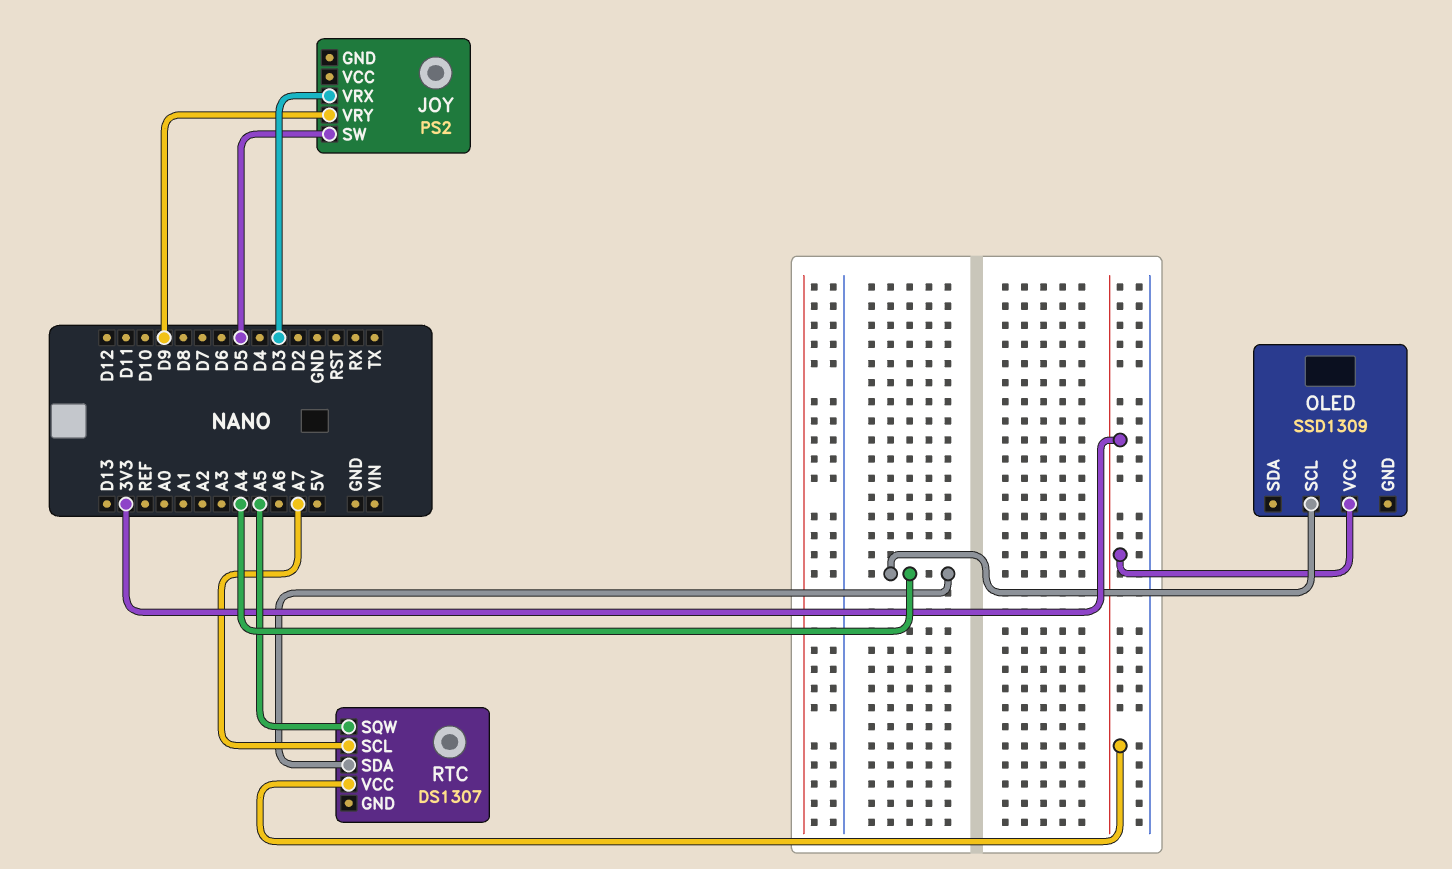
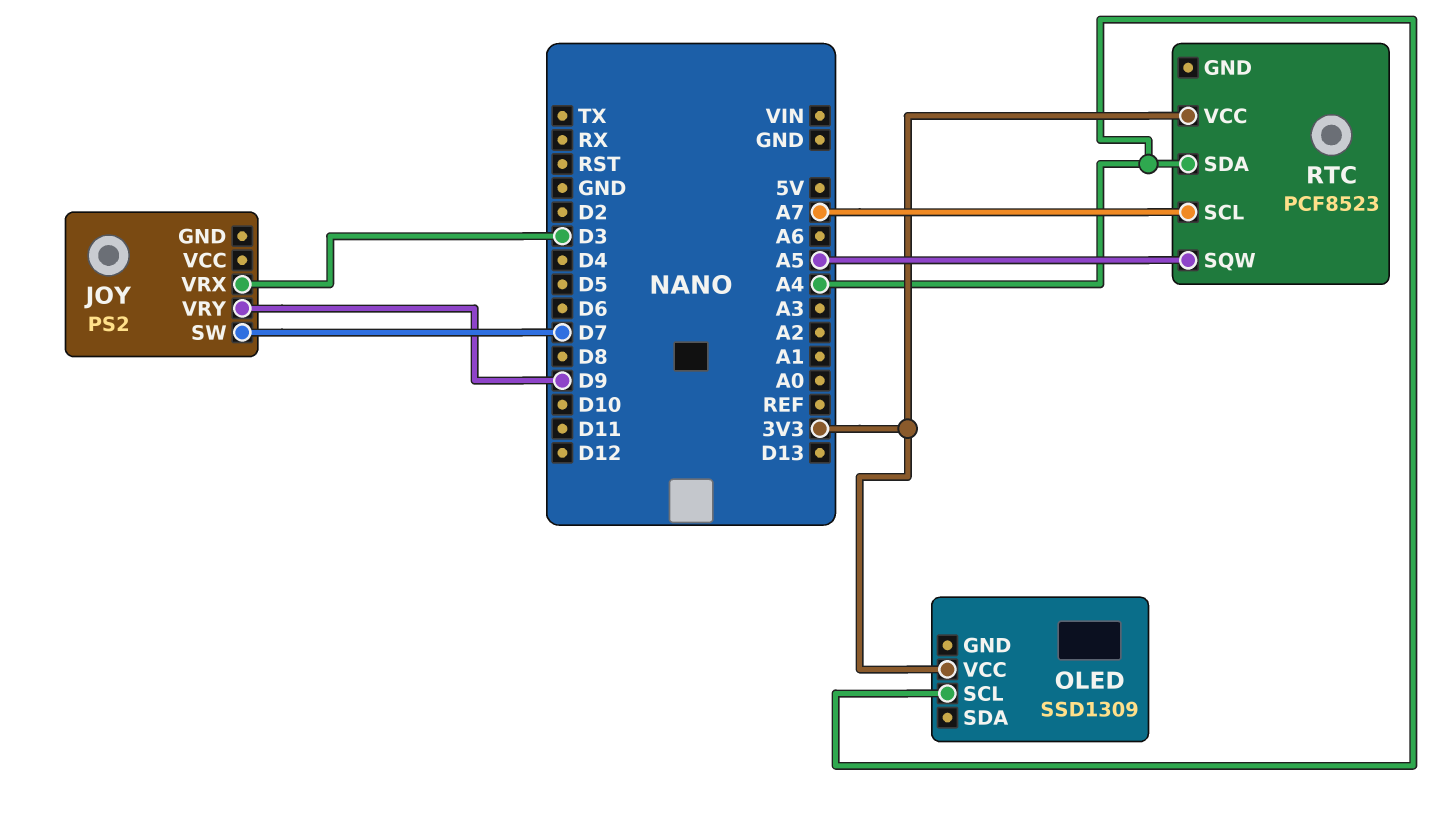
JOY pin SW: D5 -> D7
RTC: DS1307 -> PCF8523

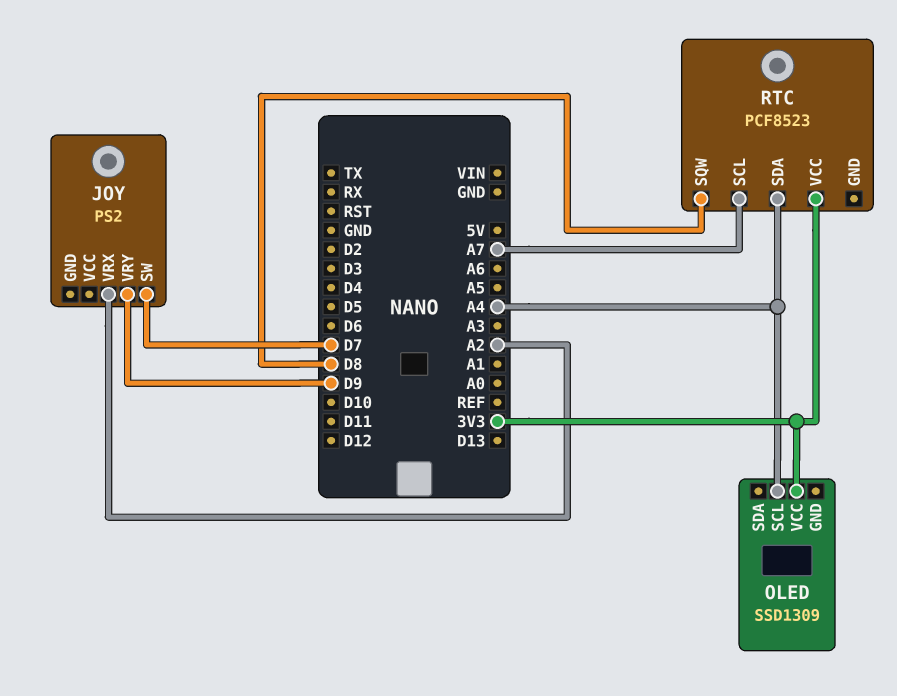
JOY pin VRX: D3 -> A2
RTC pin SQW: A5 -> D8

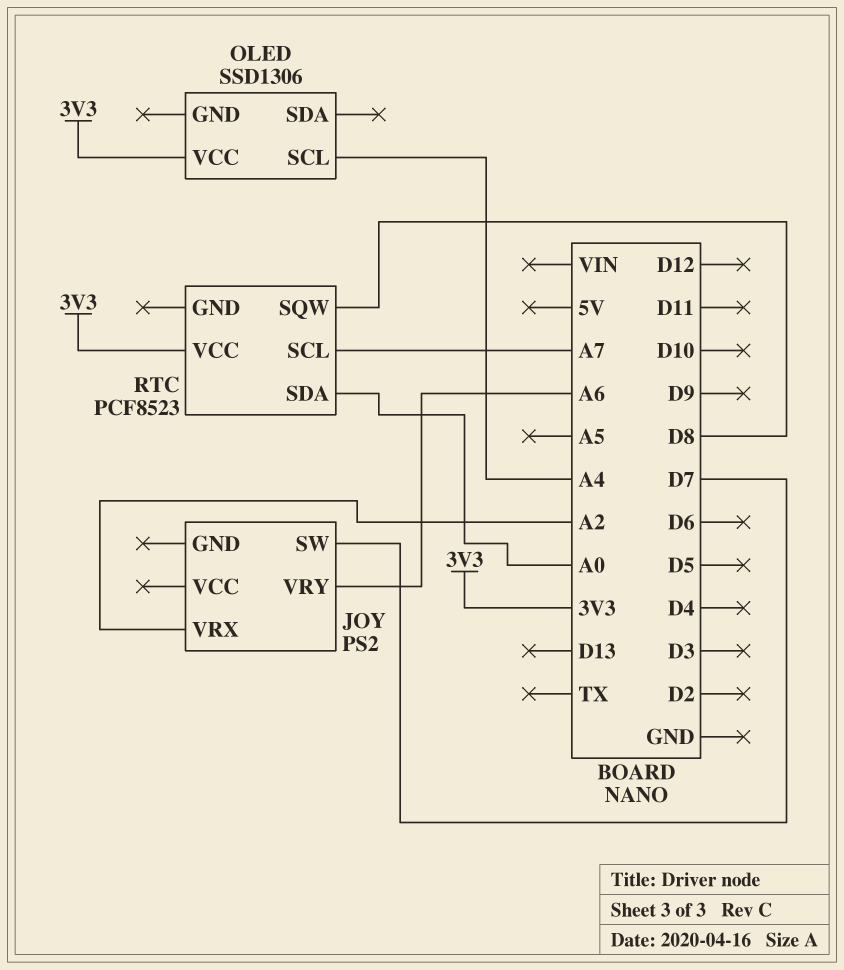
JOY pin VRY: D9 -> A6
OLED: SSD1309 -> SSD1306
RTC pin SDA: A4 -> A0

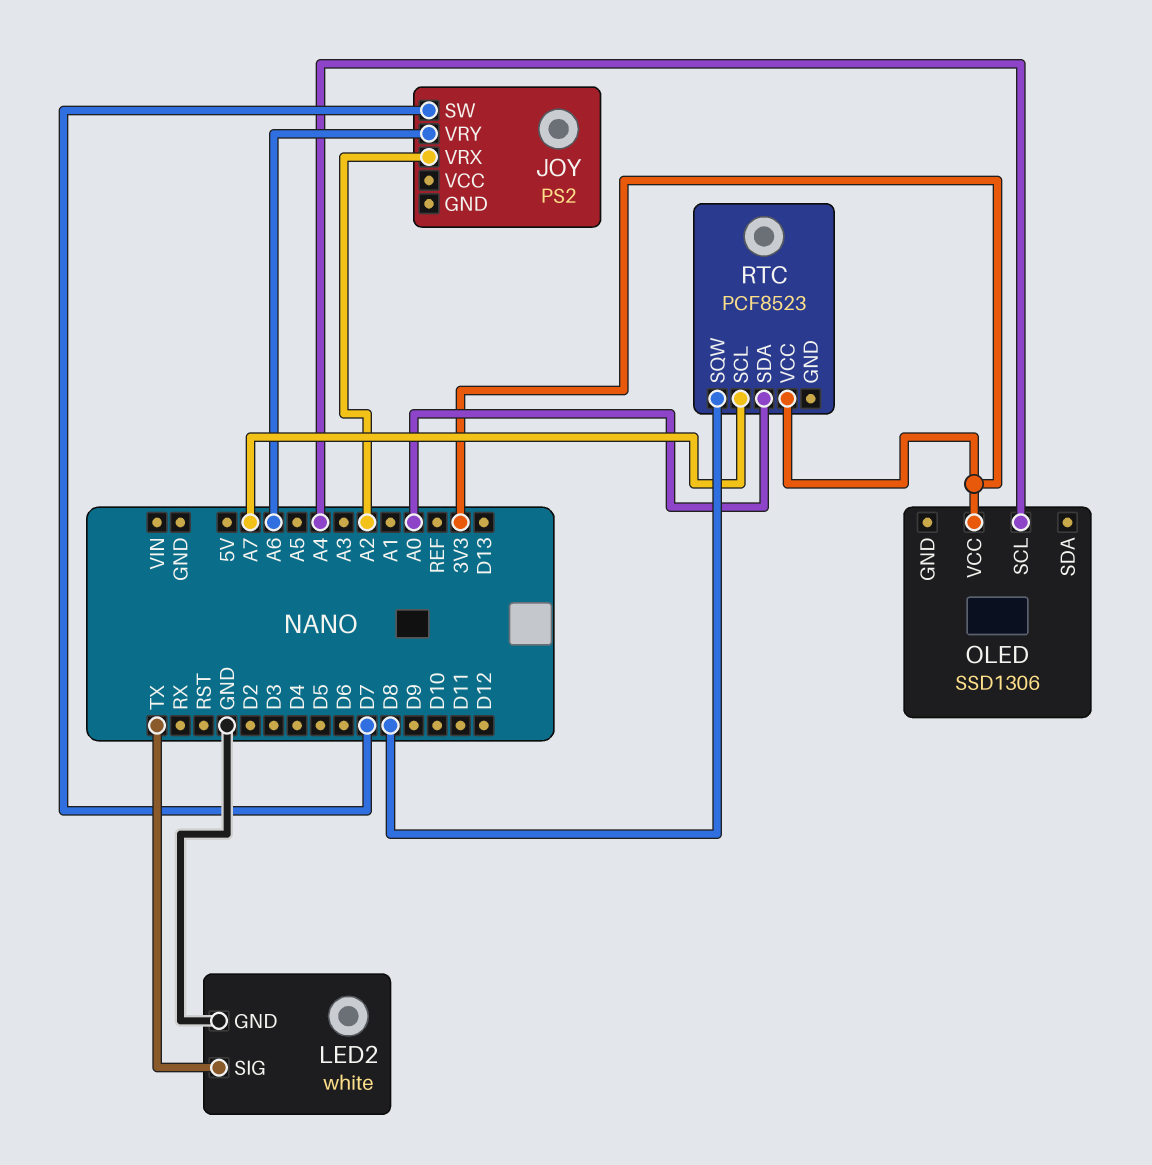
LED2: none -> white
LED2 pin GND: none -> GND
LED2 pin SIG: none -> TX

